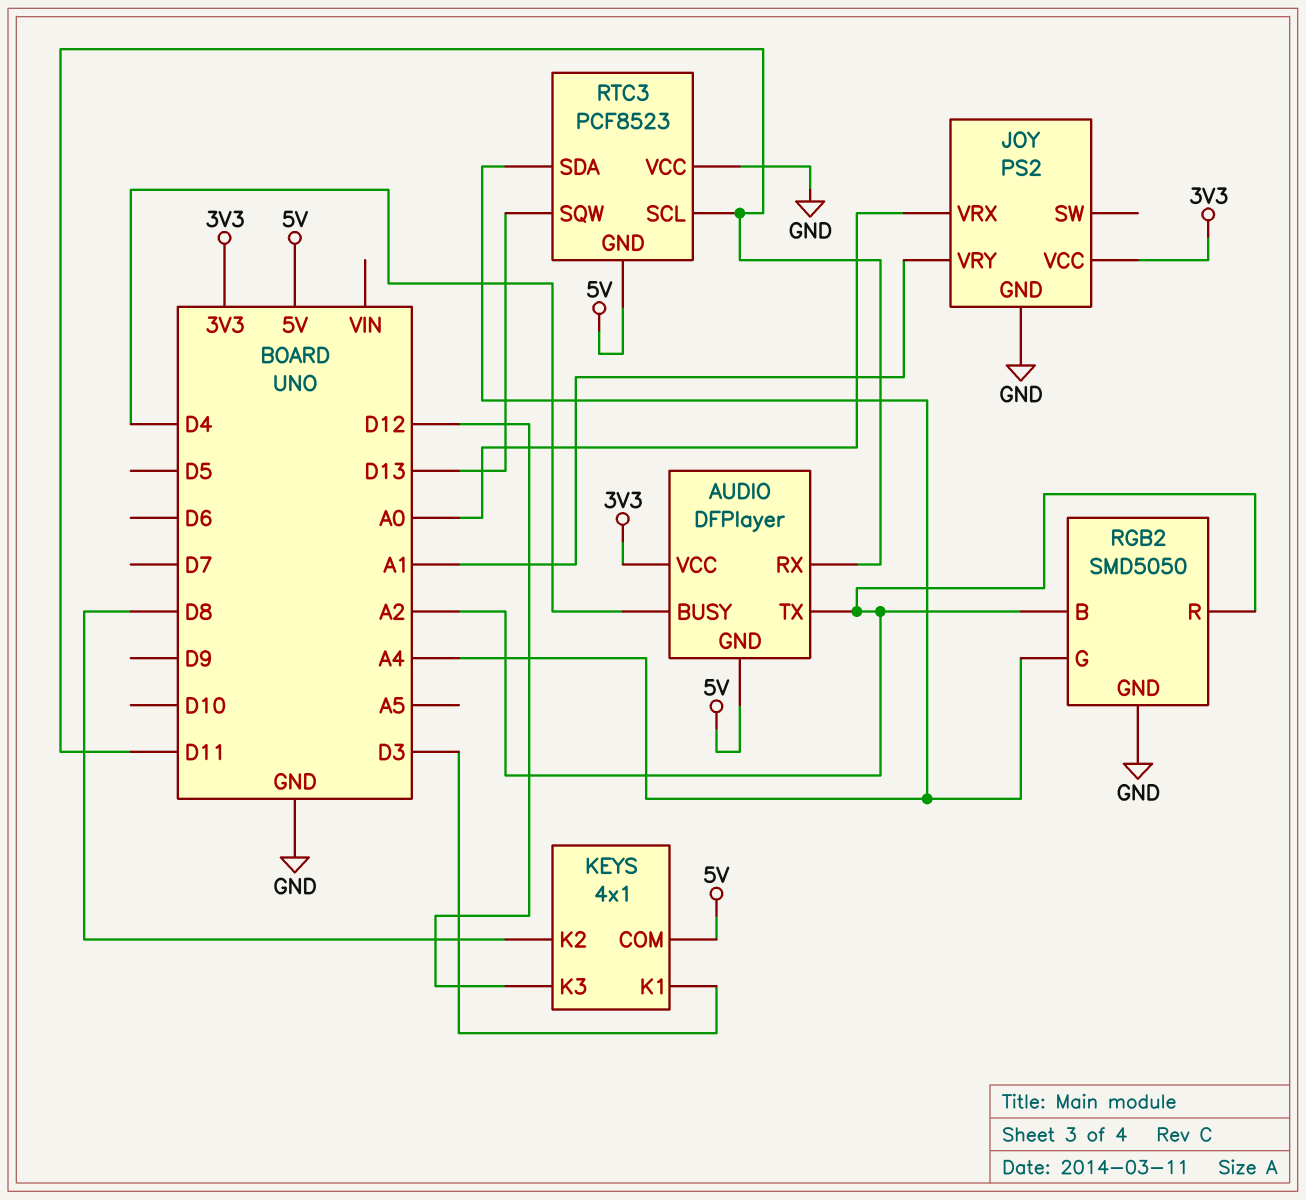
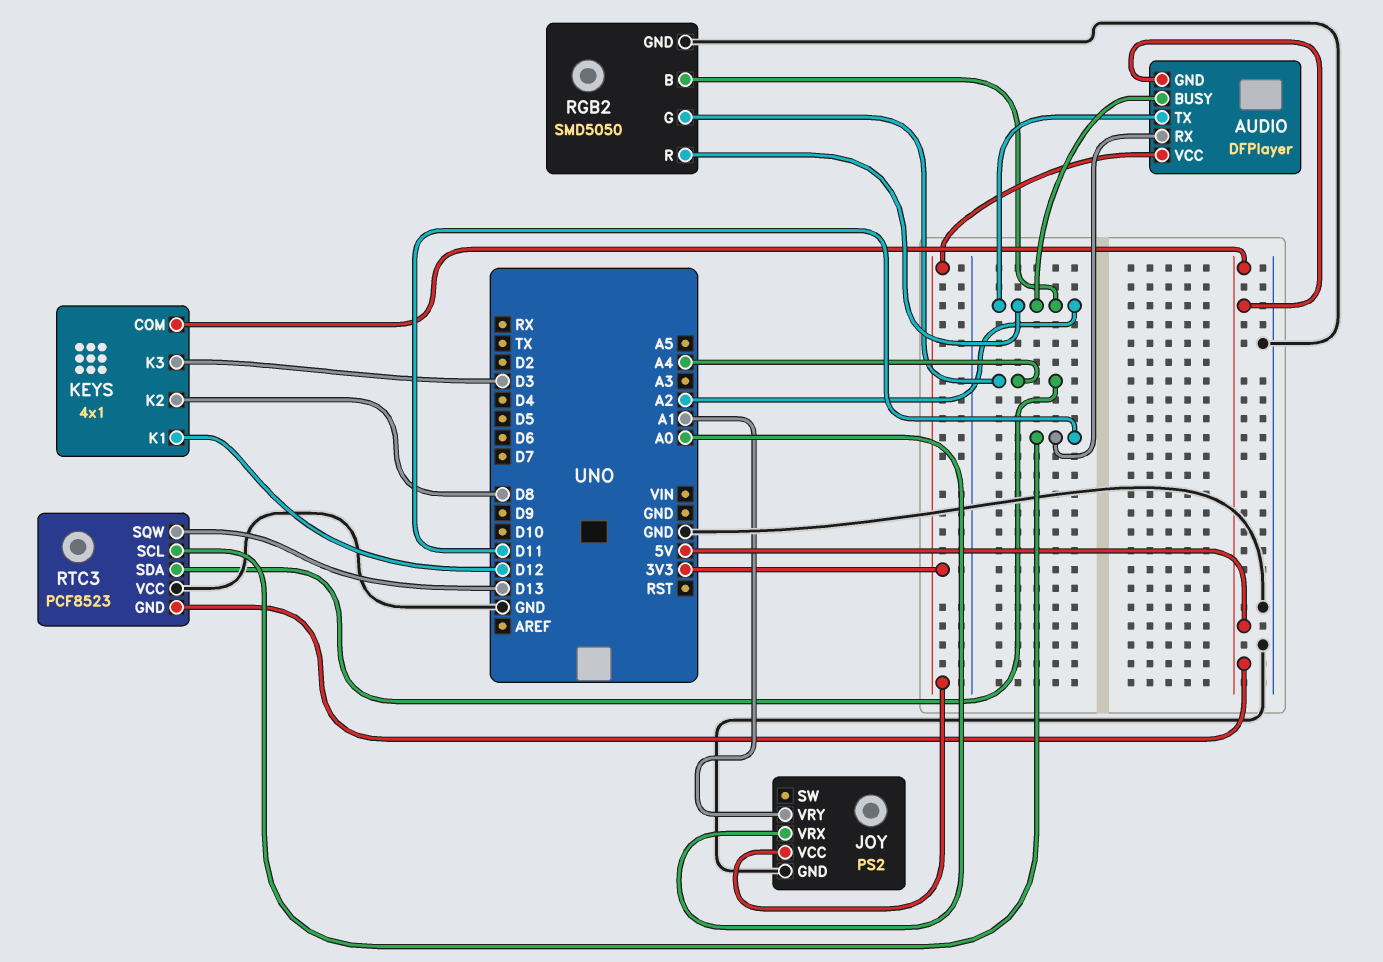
AUDIO pin BUSY: D4 -> A2
KEYS pin K1: D3 -> D12
KEYS pin K3: D12 -> D3

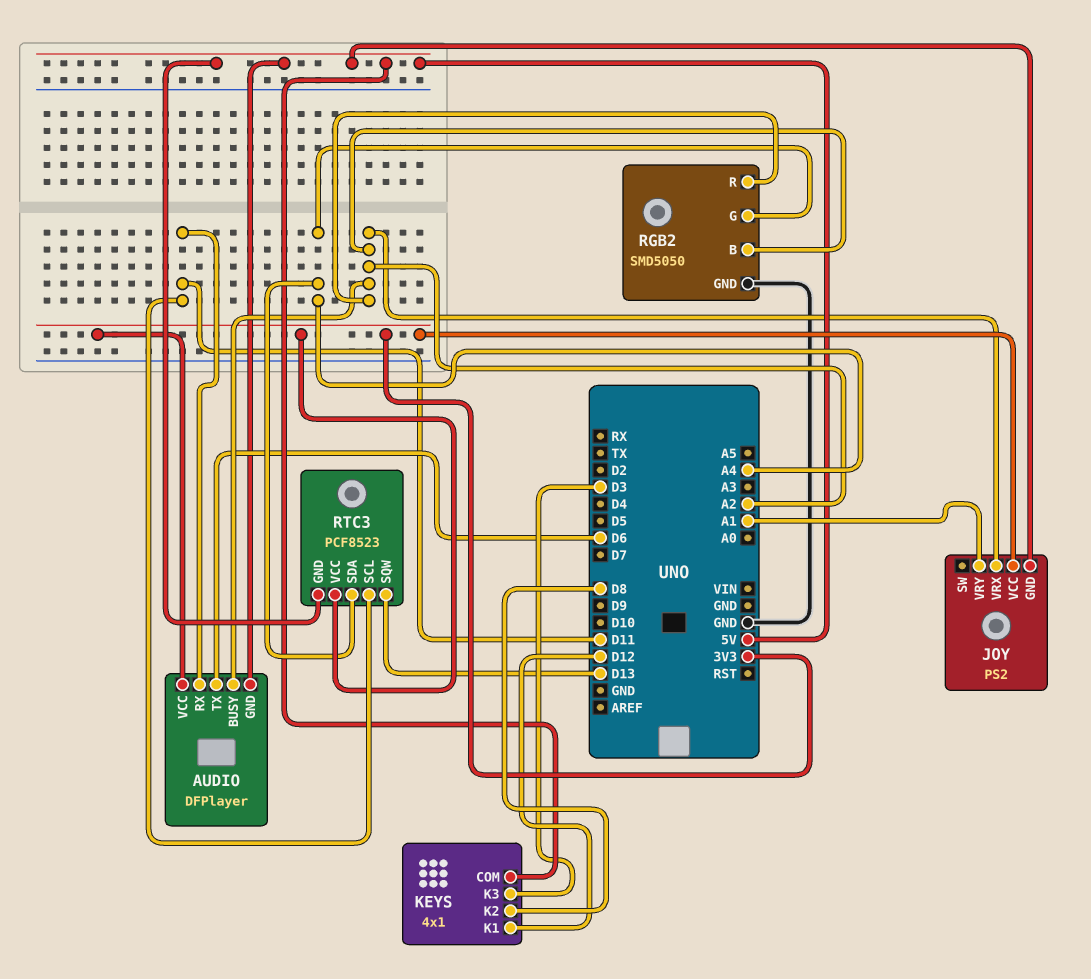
AUDIO pin TX: A2 -> D6
JOY pin GND: GND -> 5V
JOY pin VRX: A0 -> A2
RTC3 pin VCC: GND -> 3V3

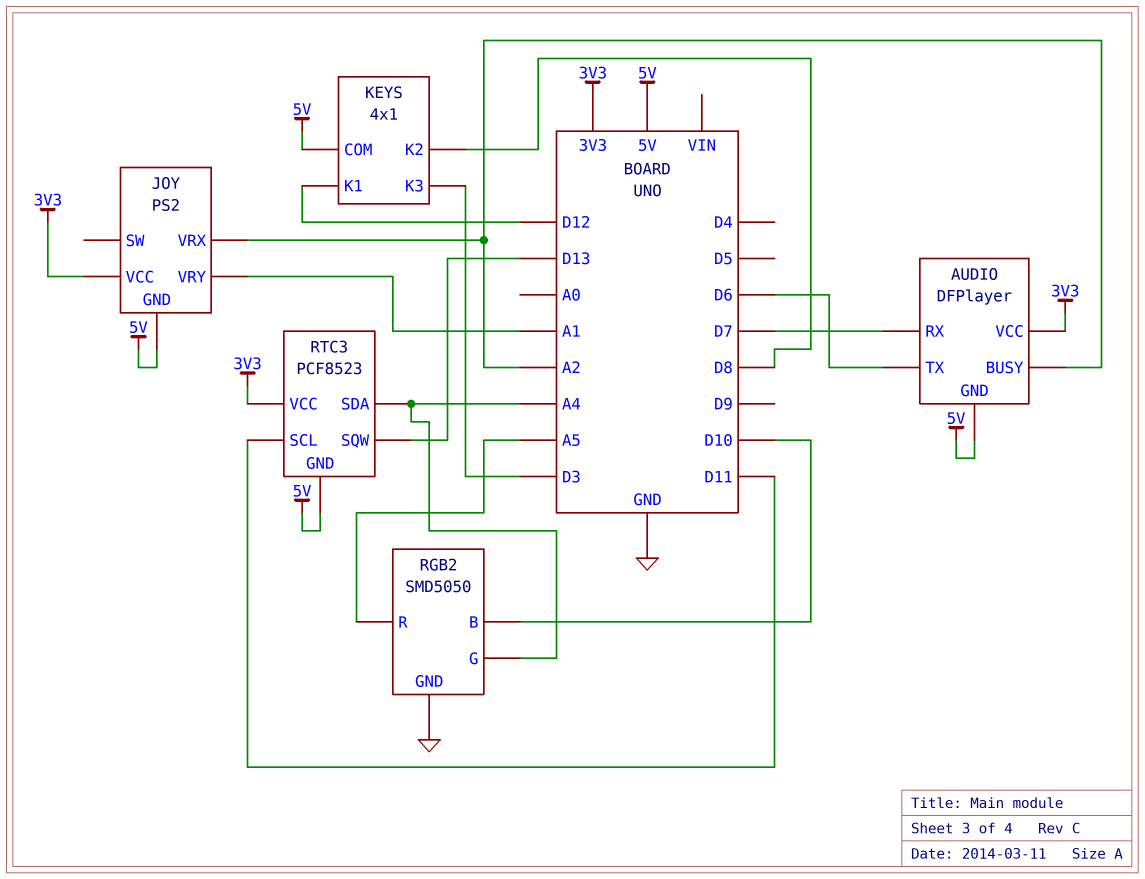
AUDIO pin RX: D11 -> D7
RGB2 pin B: A2 -> D10
RGB2 pin R: A2 -> A5

